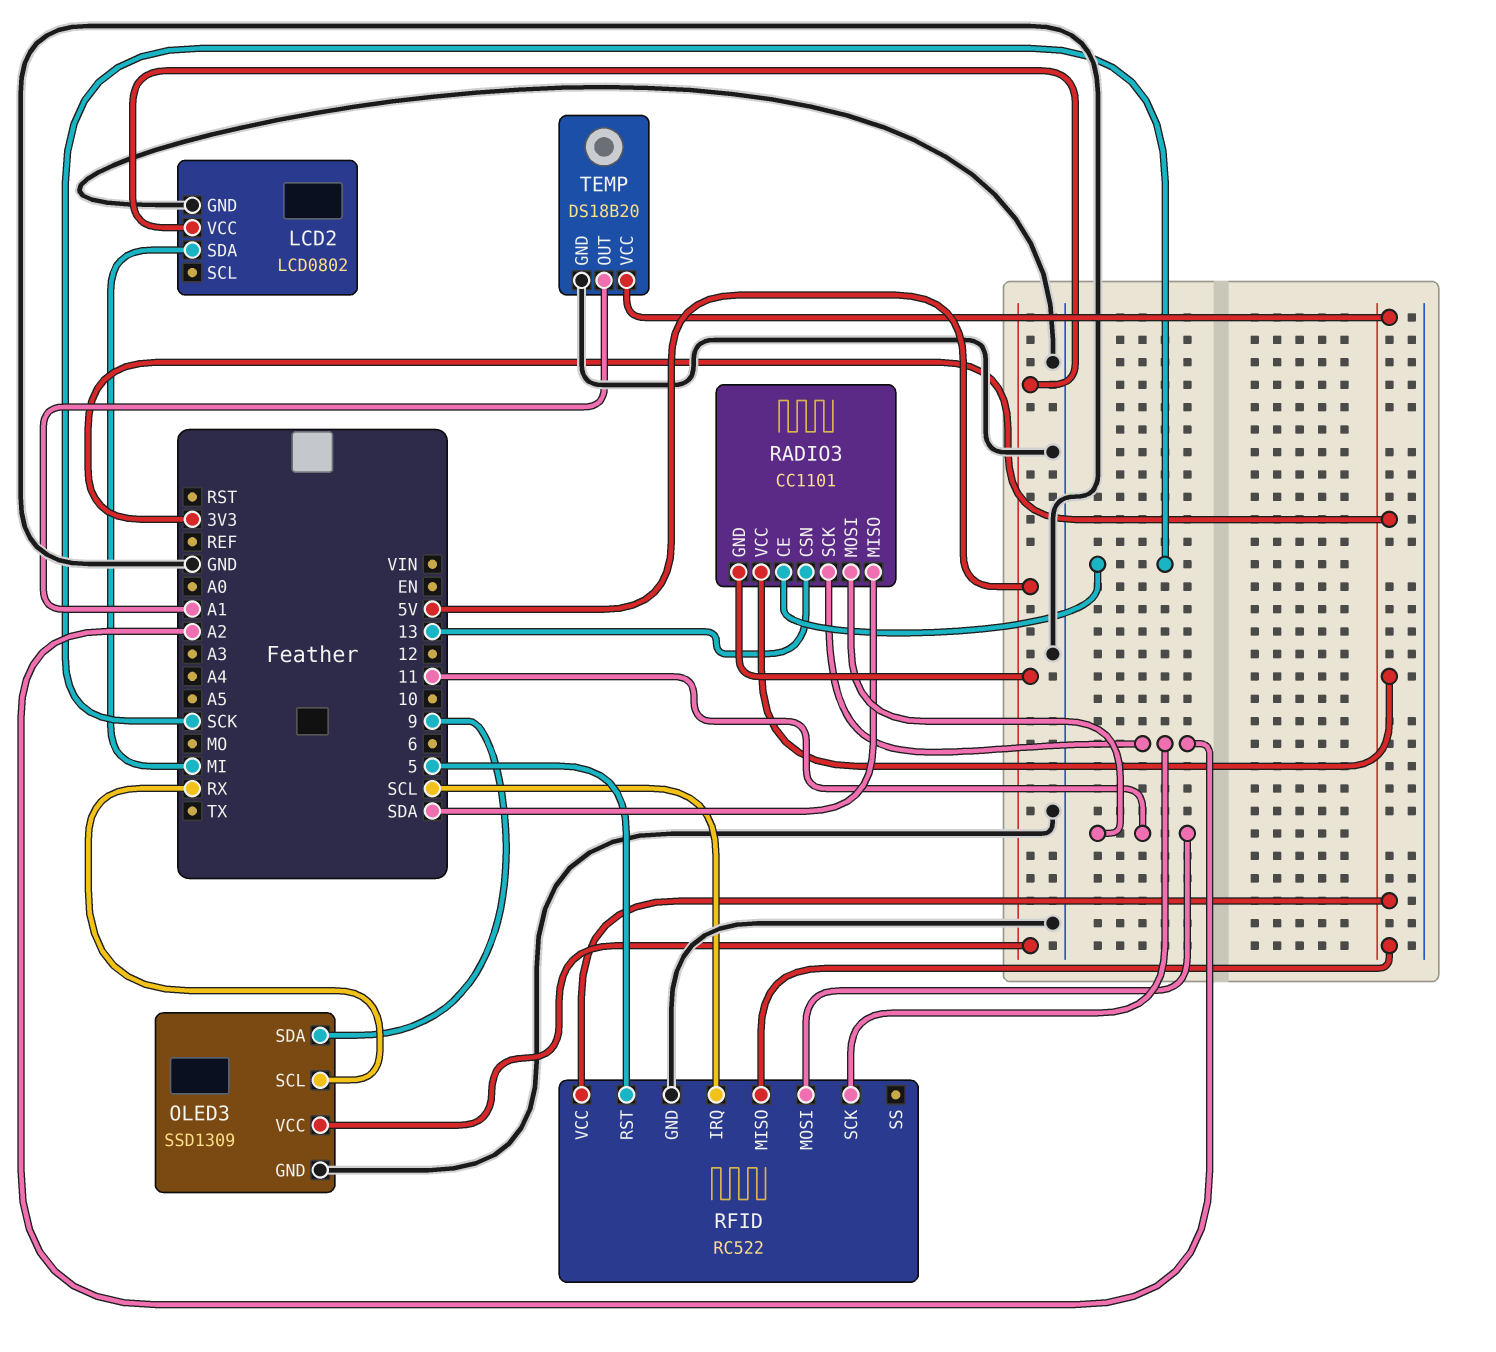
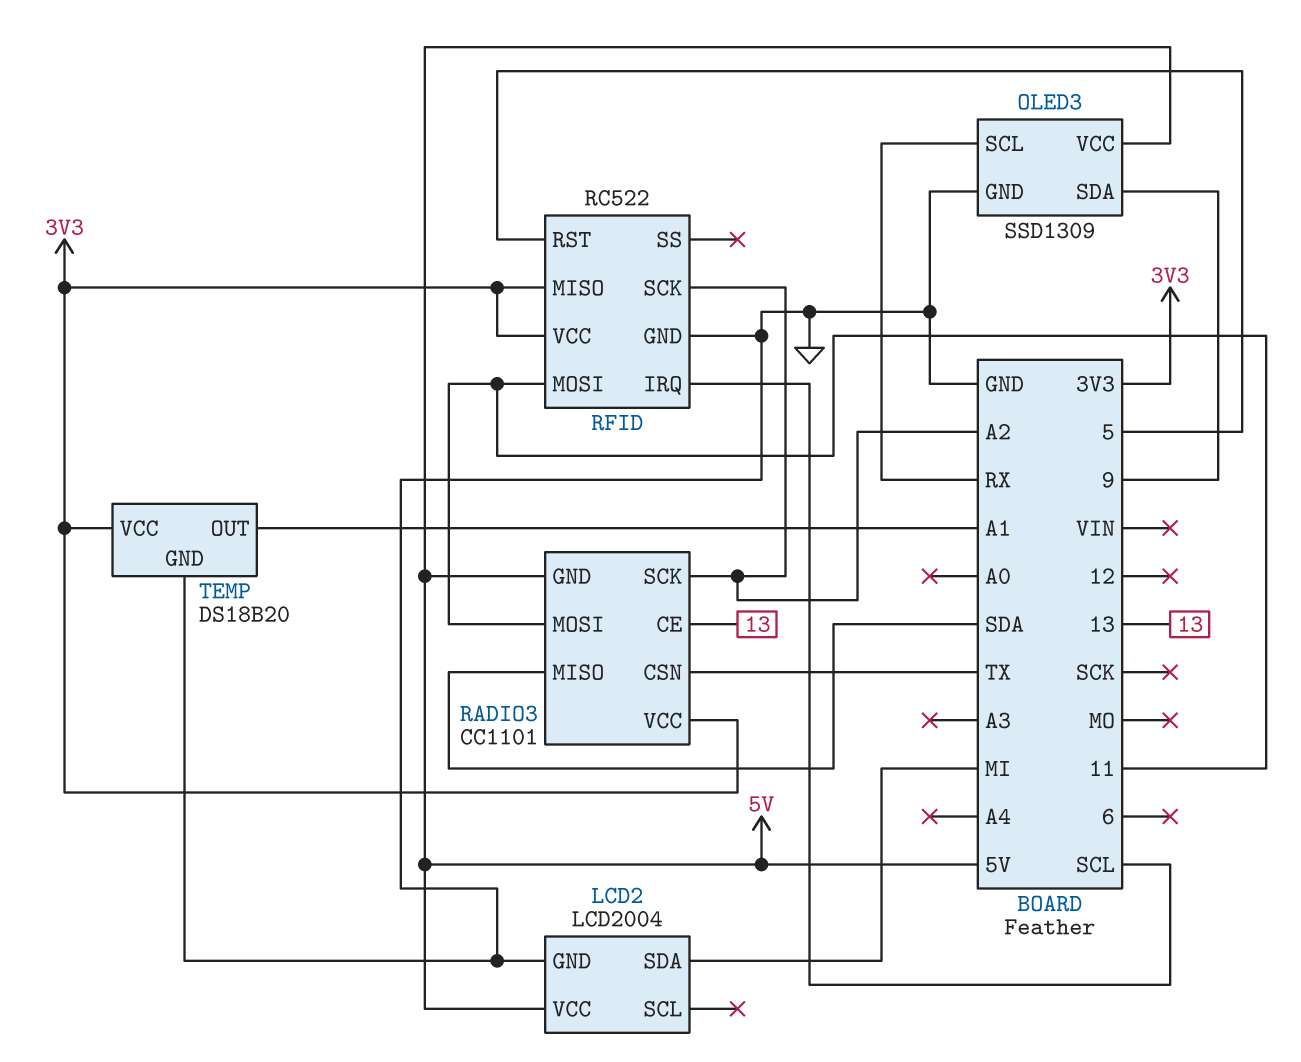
LCD2: LCD0802 -> LCD2004
RADIO3 pin CE: SCK -> 13
RADIO3 pin CSN: 13 -> TX

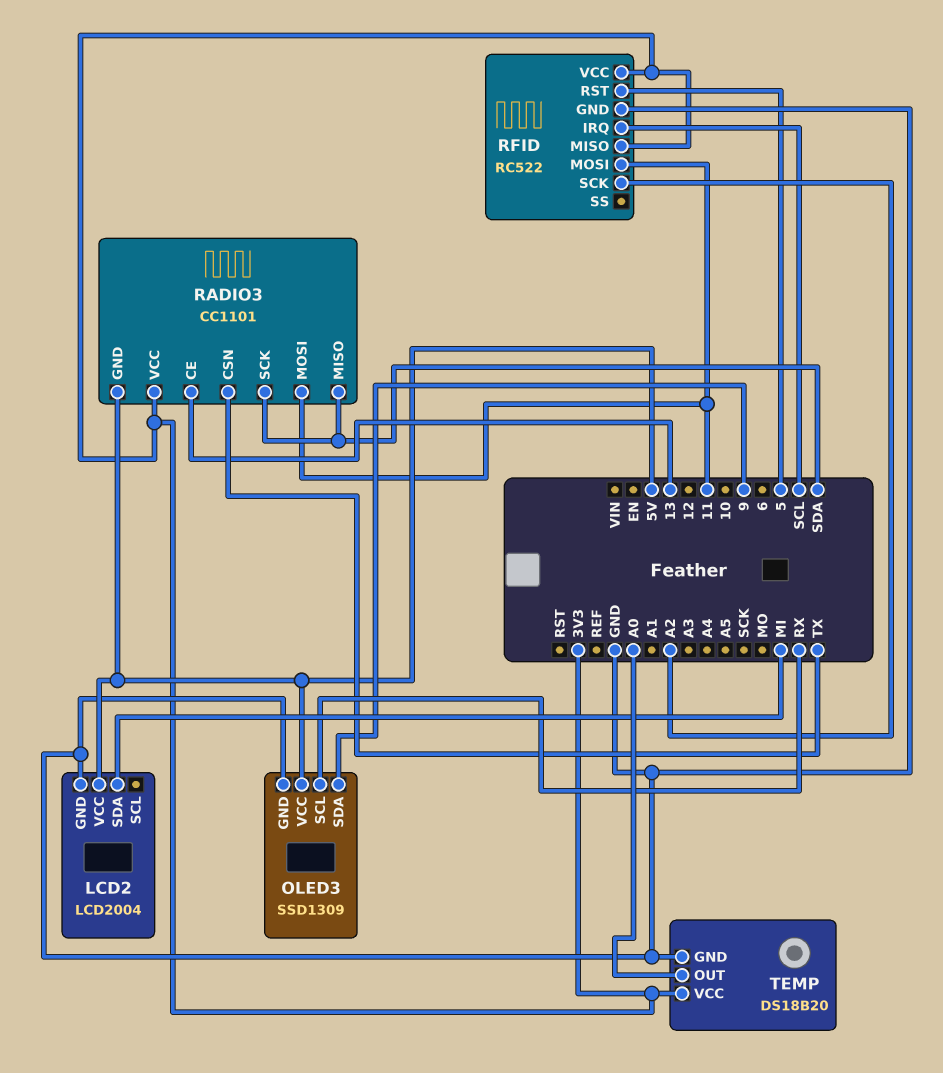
RADIO3 pin SCK: A2 -> SDA
TEMP pin OUT: A1 -> A0

